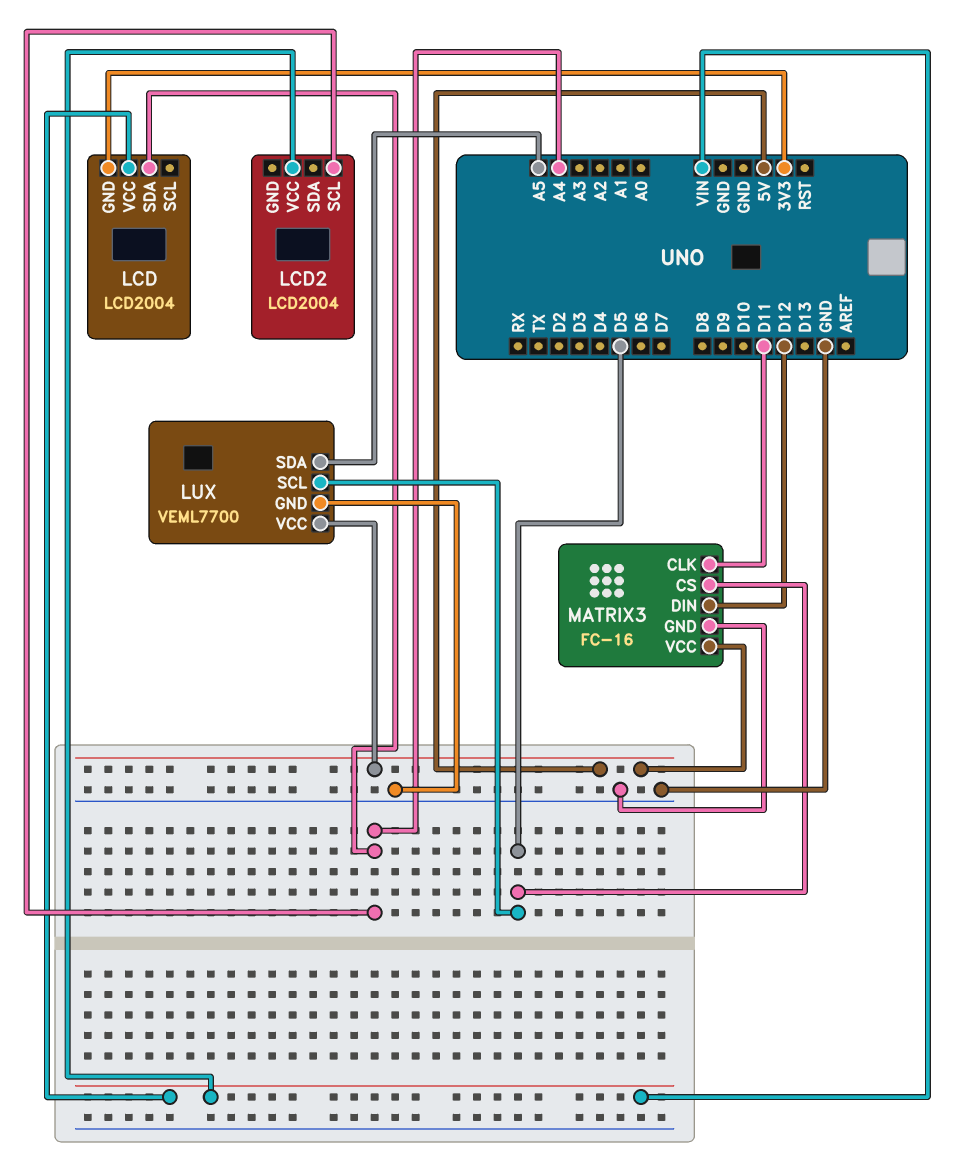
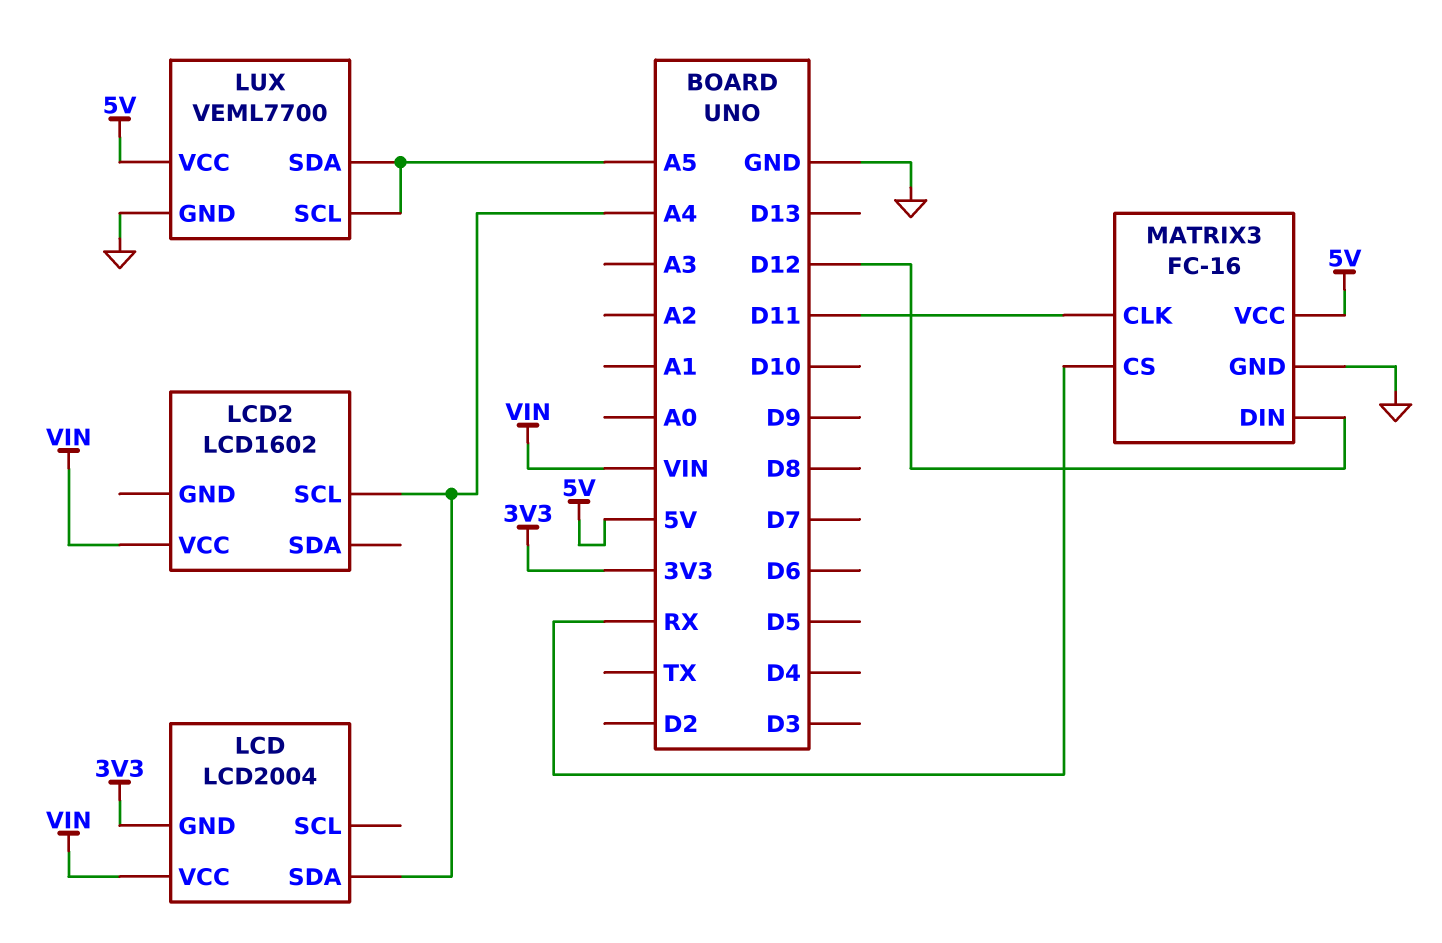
LCD2: LCD2004 -> LCD1602
LUX pin SCL: D5 -> A5
MATRIX3 pin CS: D5 -> RX

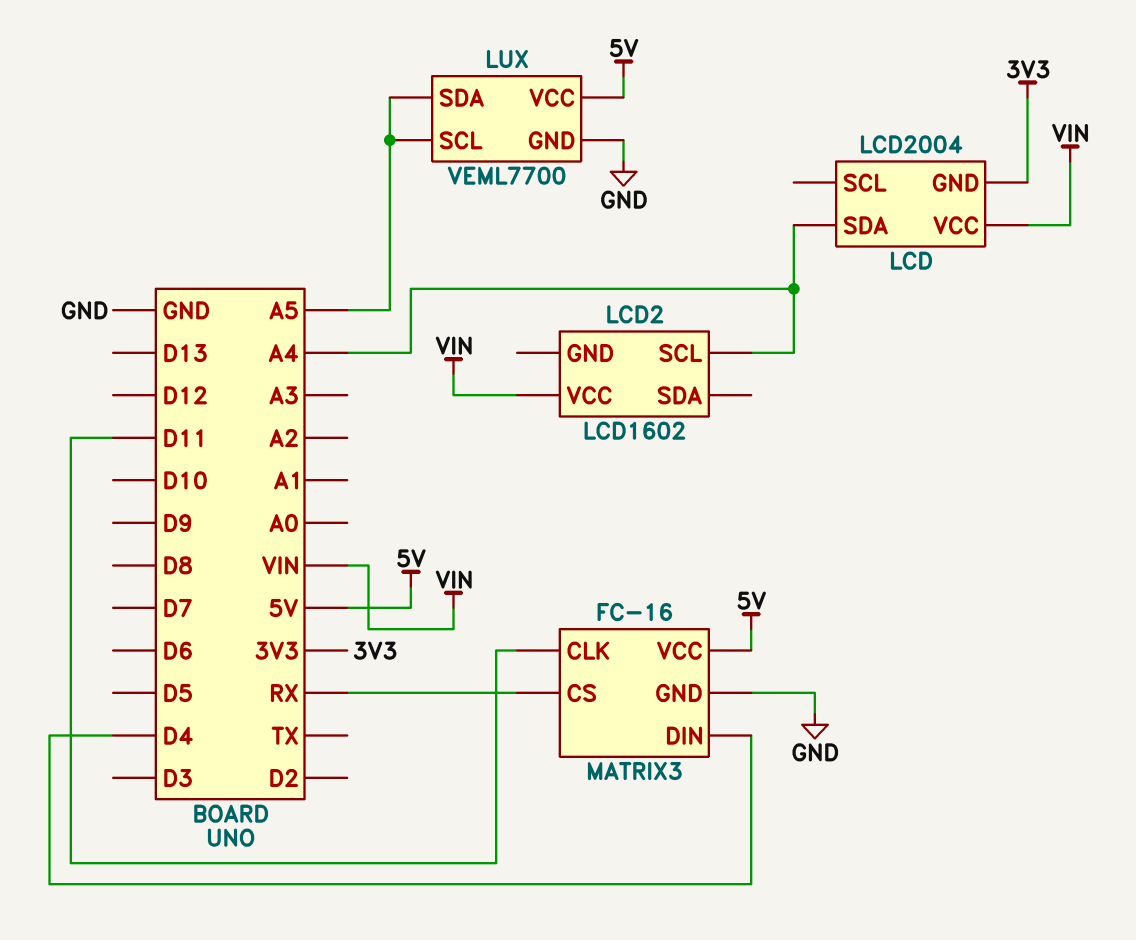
MATRIX3 pin DIN: D12 -> D4

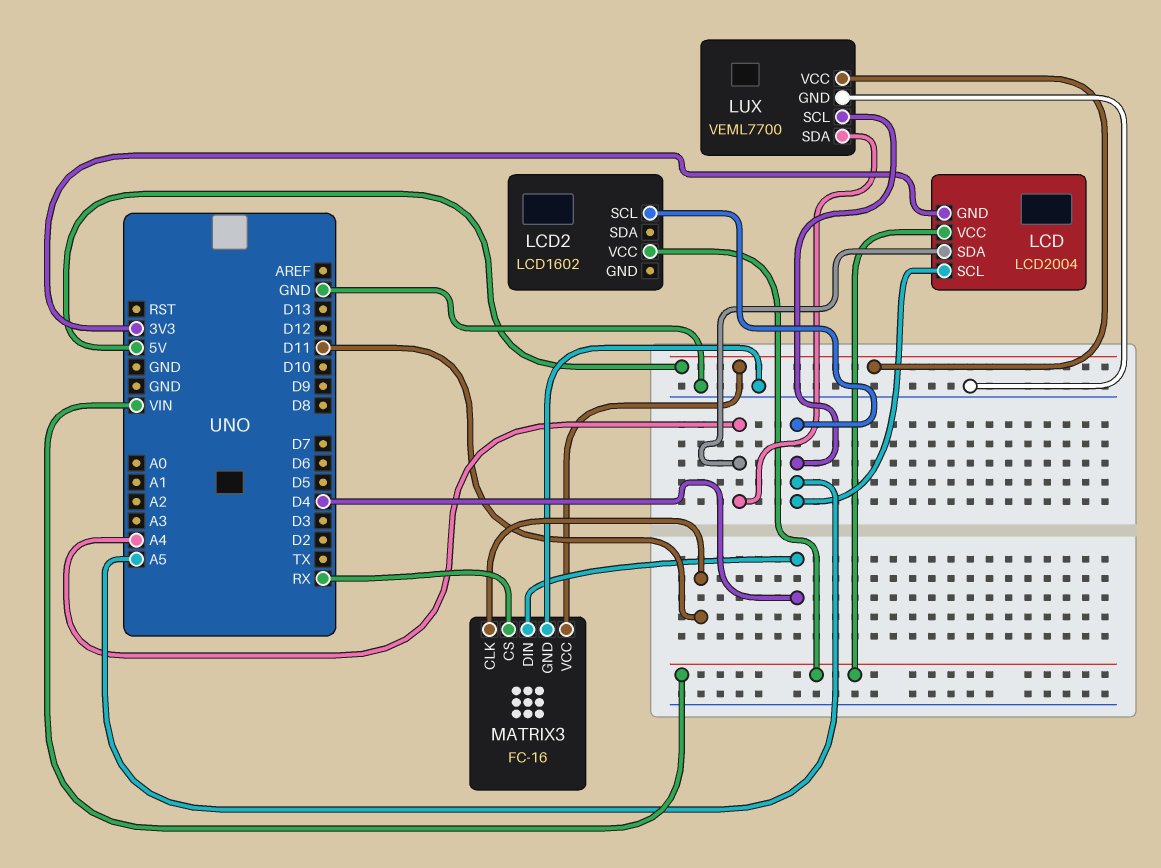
LCD pin SCL: none -> A5
LCD2 pin SCL: A4 -> A5
LUX pin SDA: A5 -> A4

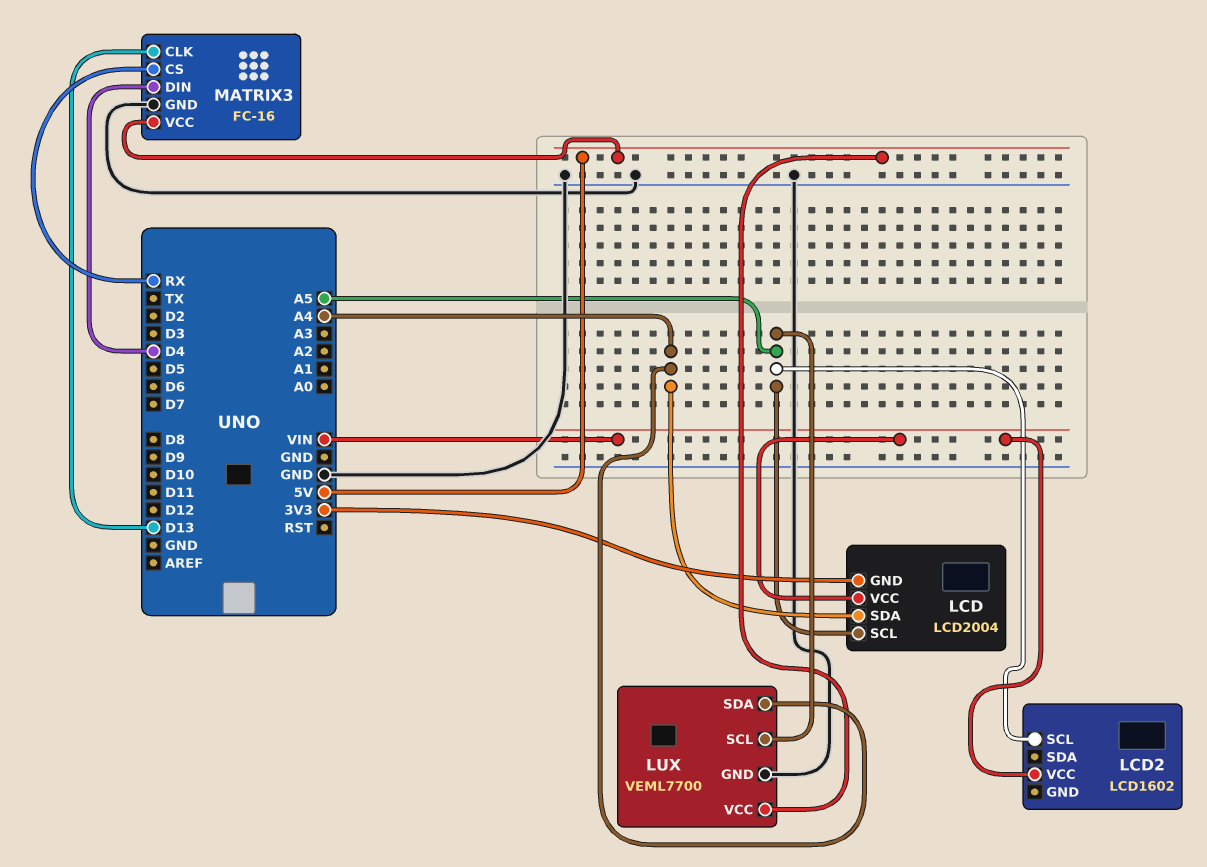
MATRIX3 pin CLK: D11 -> D13

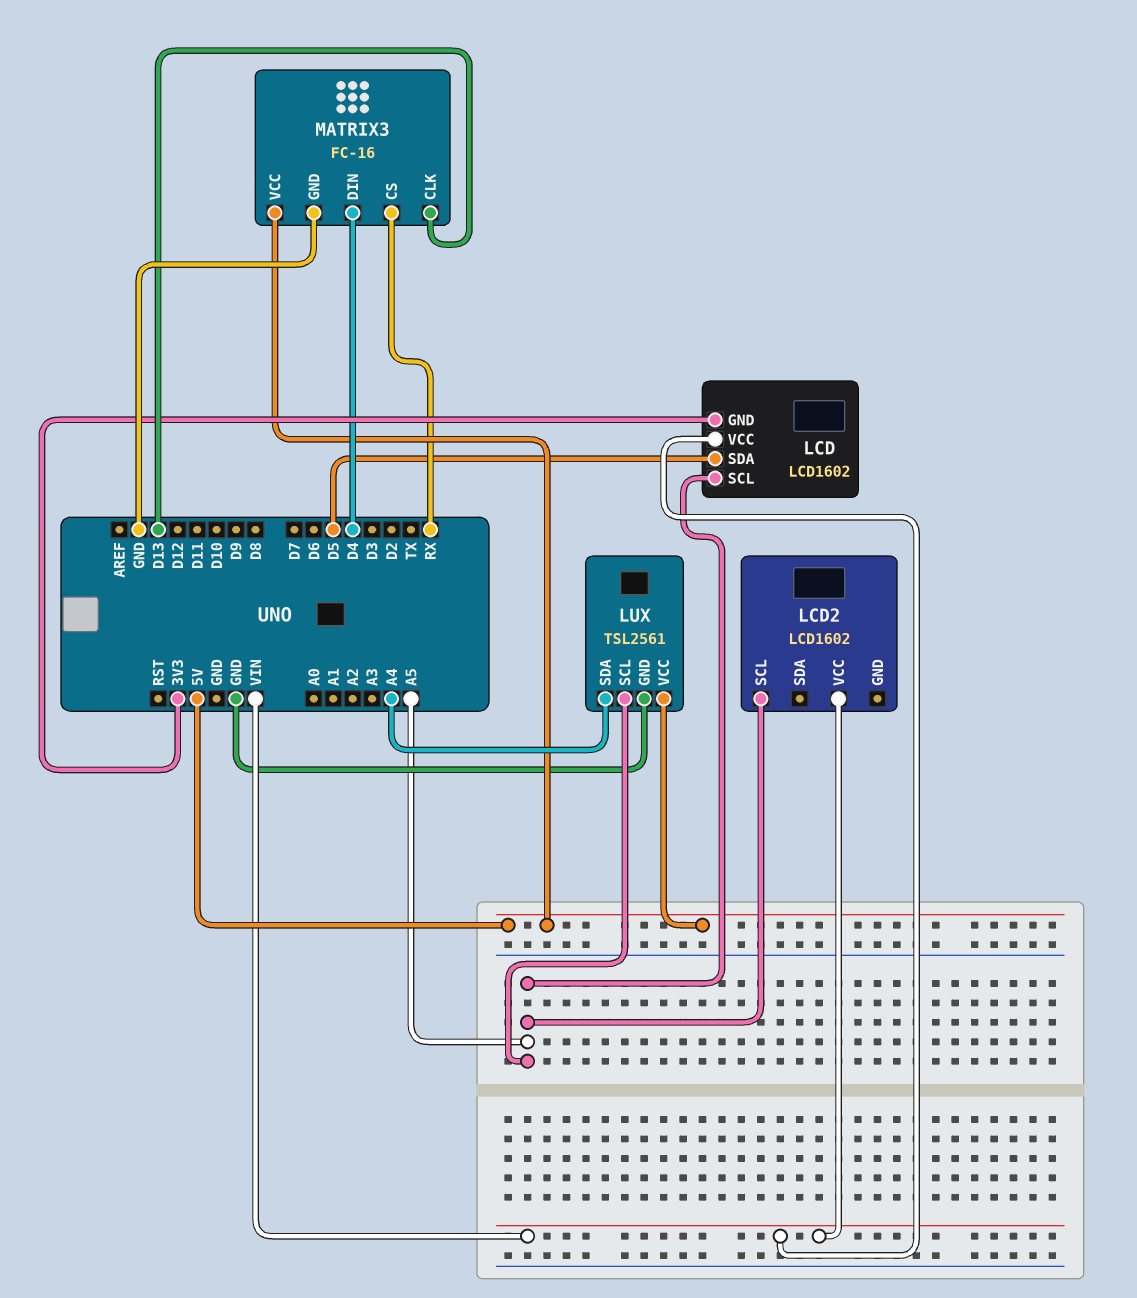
LCD: LCD2004 -> LCD1602
LCD pin SDA: A4 -> D5
LUX: VEML7700 -> TSL2561

